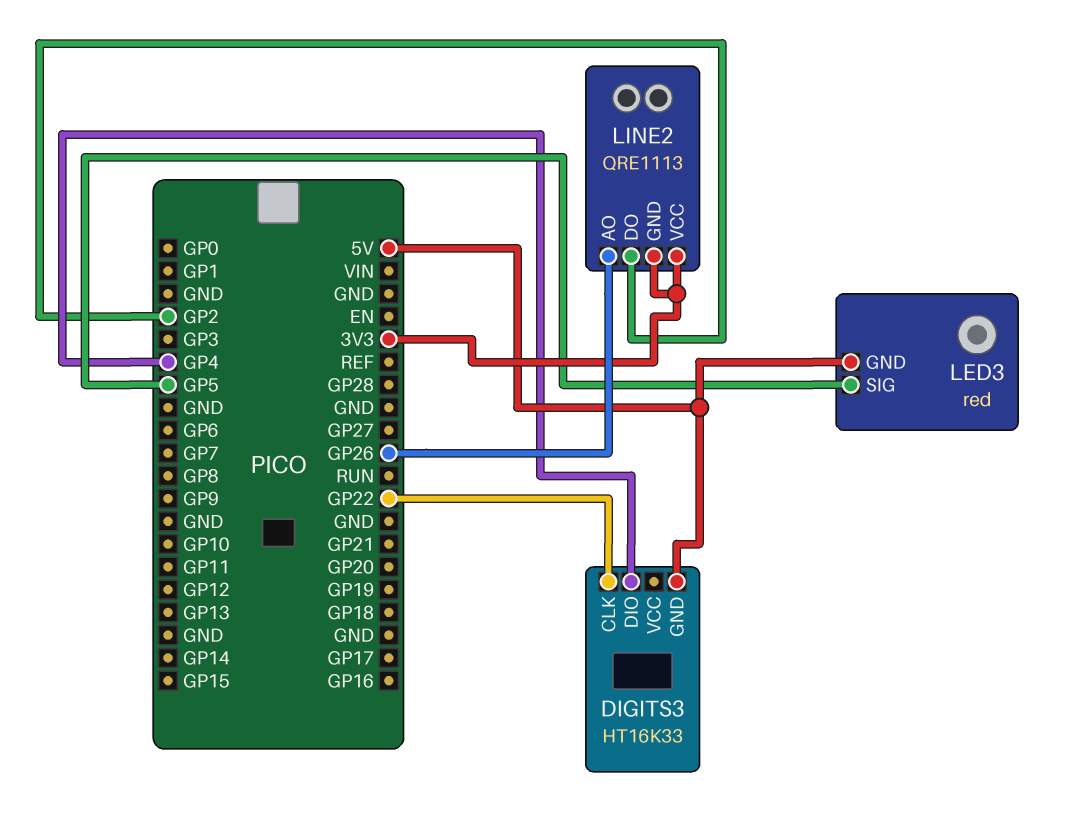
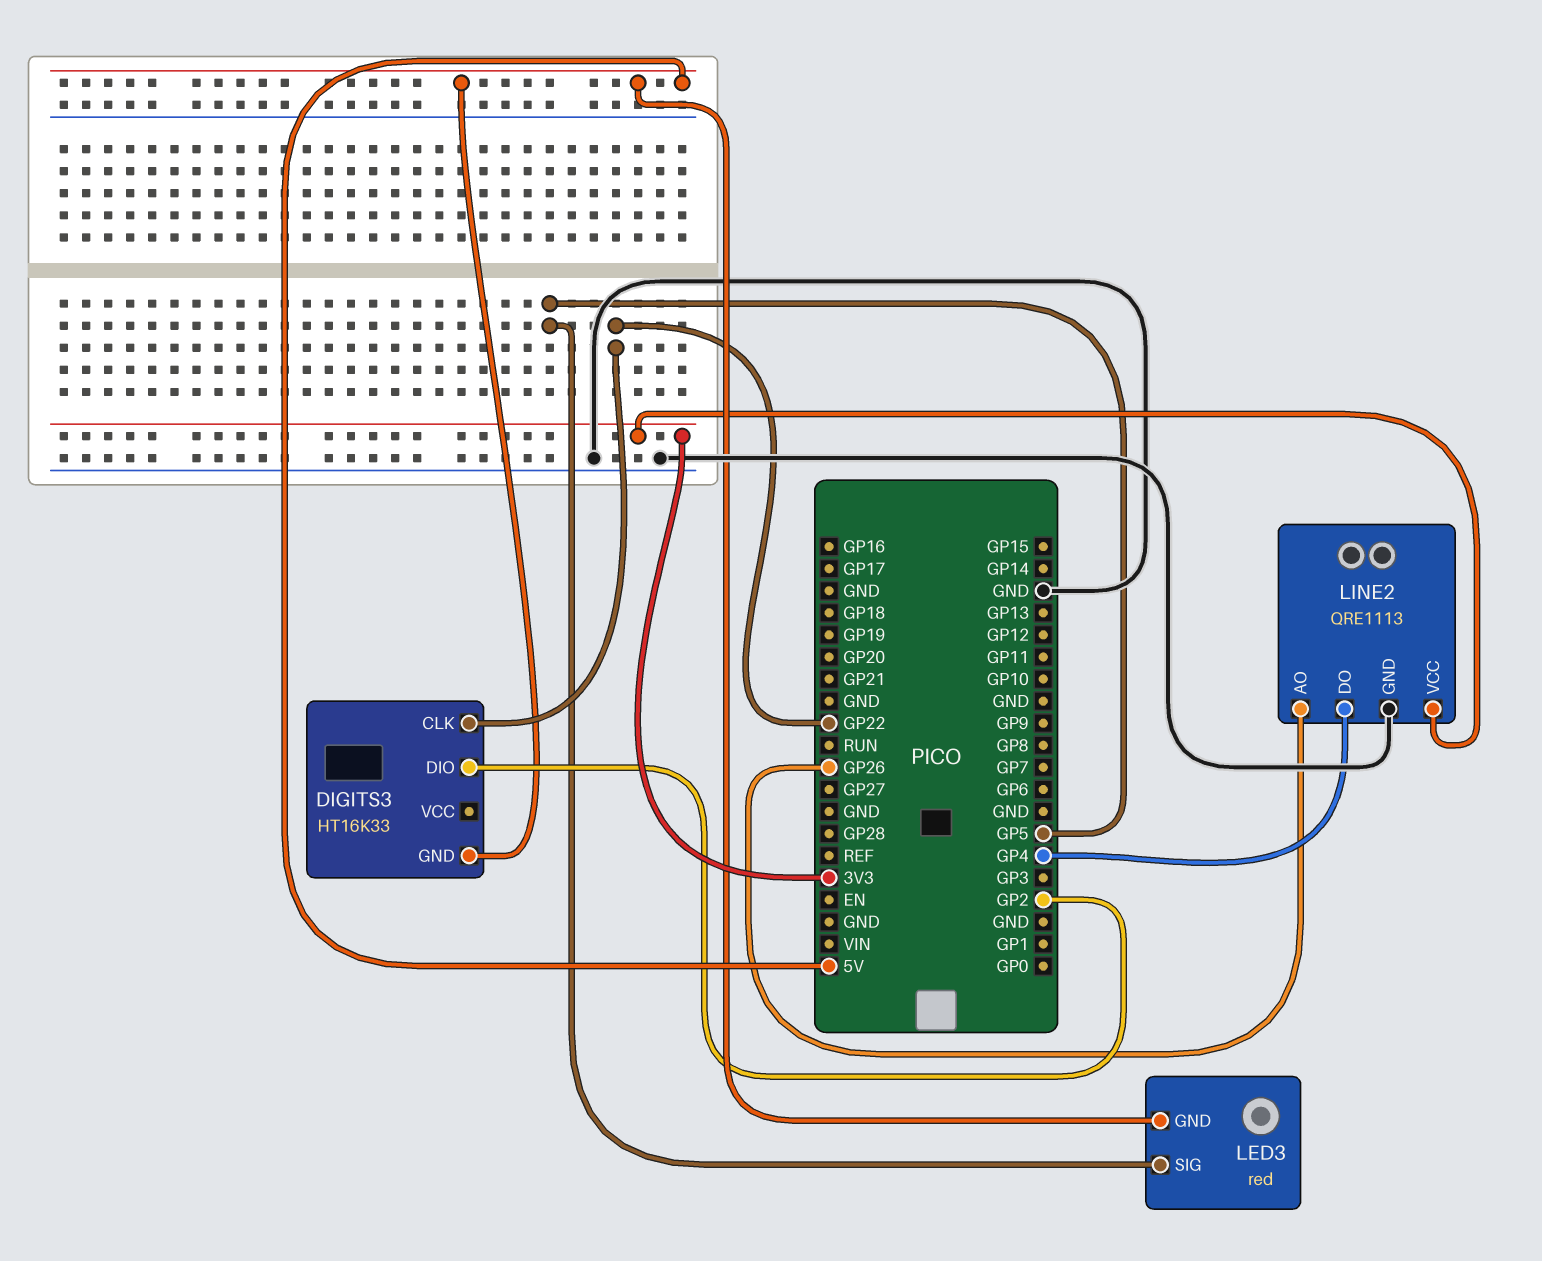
DIGITS3 pin DIO: GP4 -> GP2
LINE2 pin DO: GP2 -> GP4
LINE2 pin GND: 3V3 -> GND

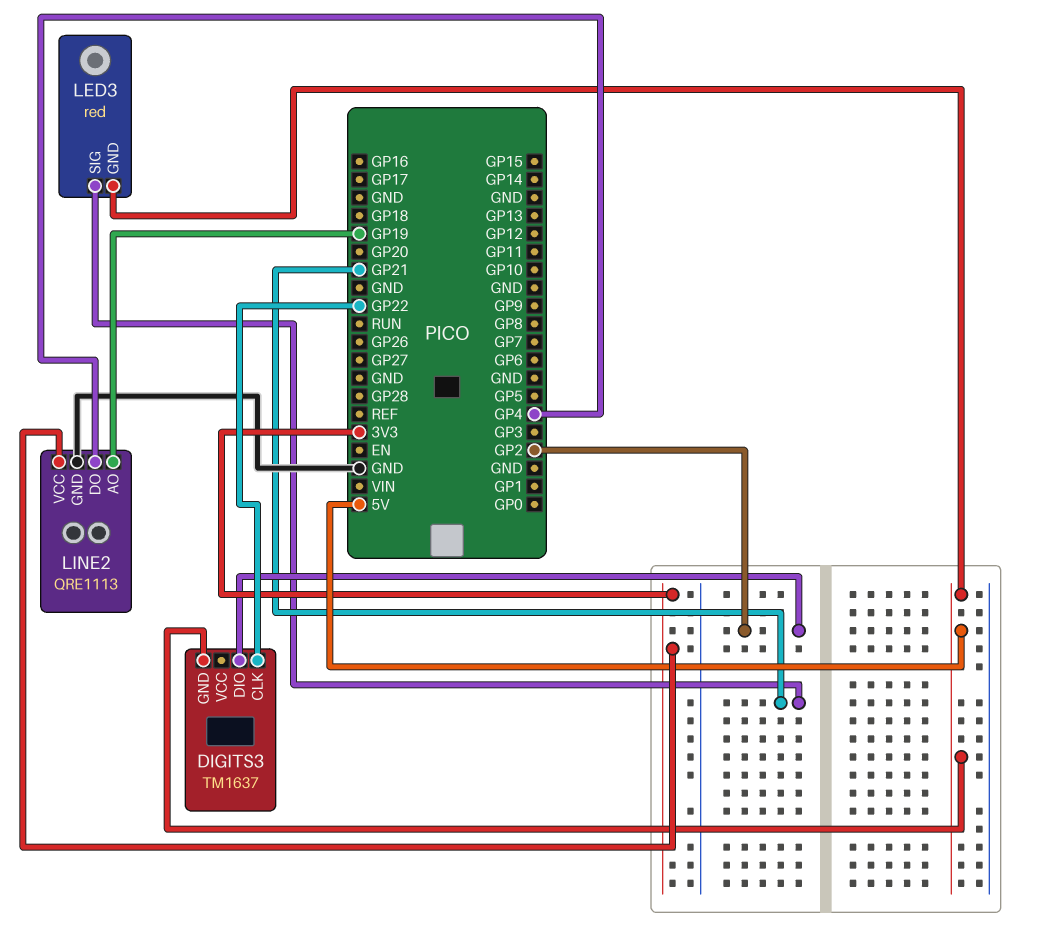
DIGITS3: HT16K33 -> TM1637
LED3 pin SIG: GP5 -> GP21
LINE2 pin AO: GP26 -> GP19

